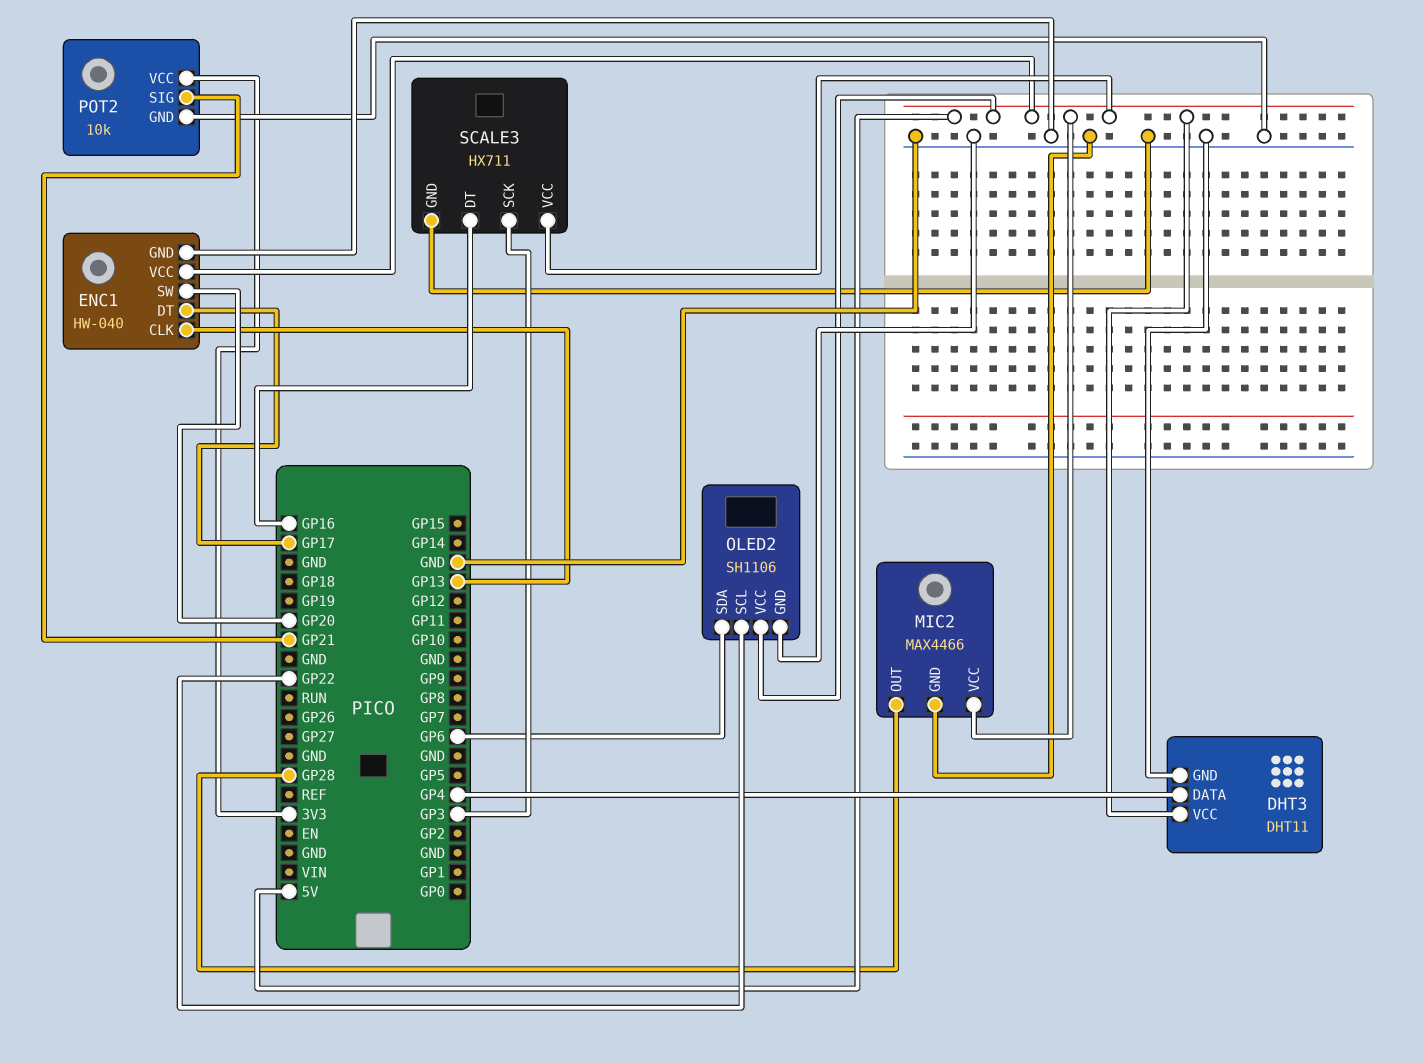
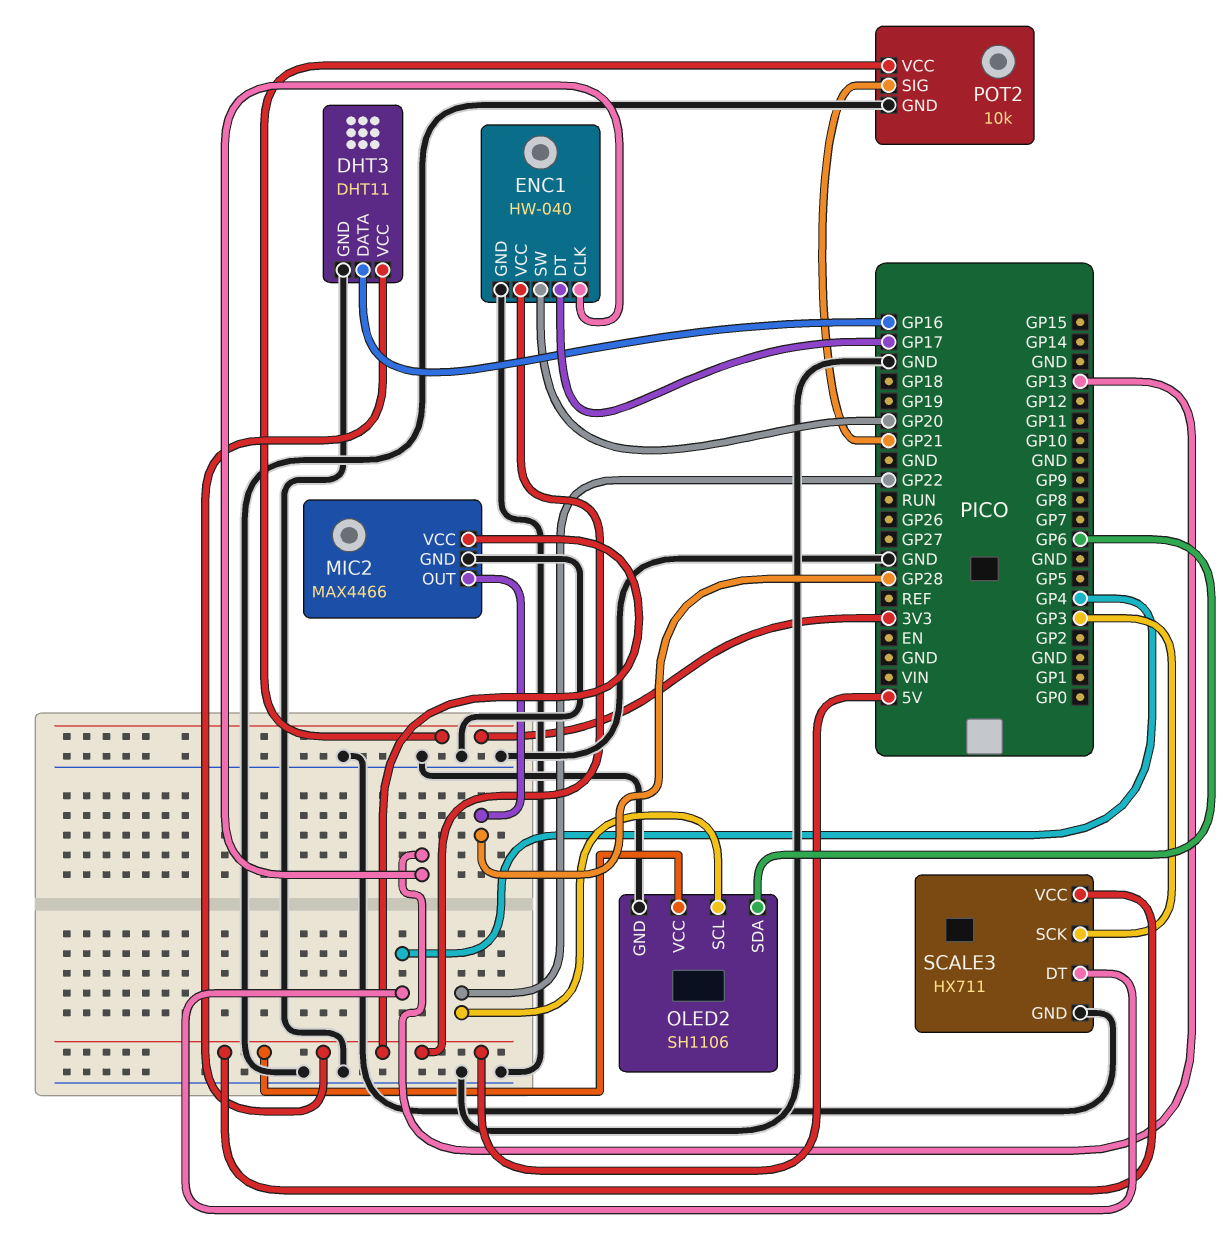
DHT3 pin DATA: GP4 -> GP16
SCALE3 pin DT: GP16 -> GP4

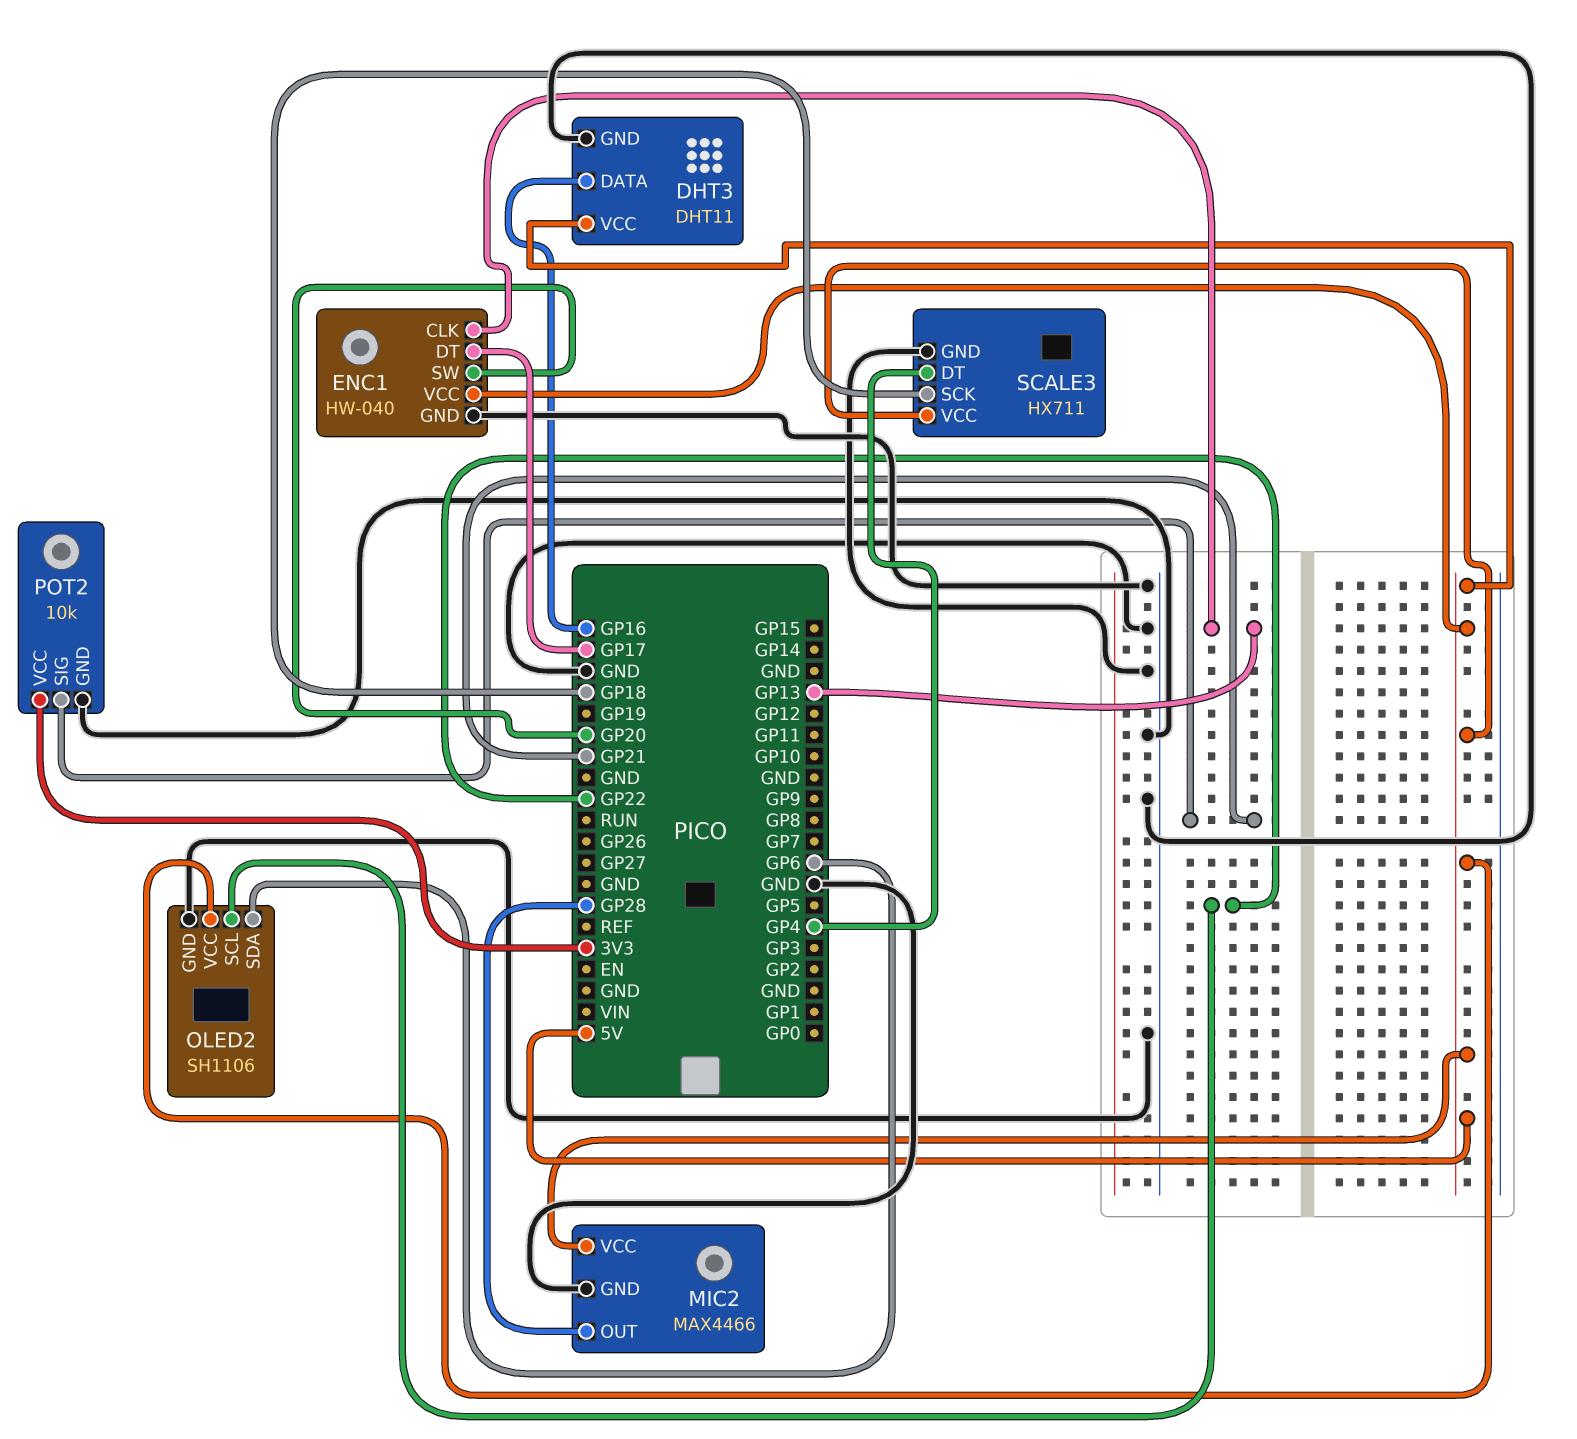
SCALE3 pin SCK: GP3 -> GP18

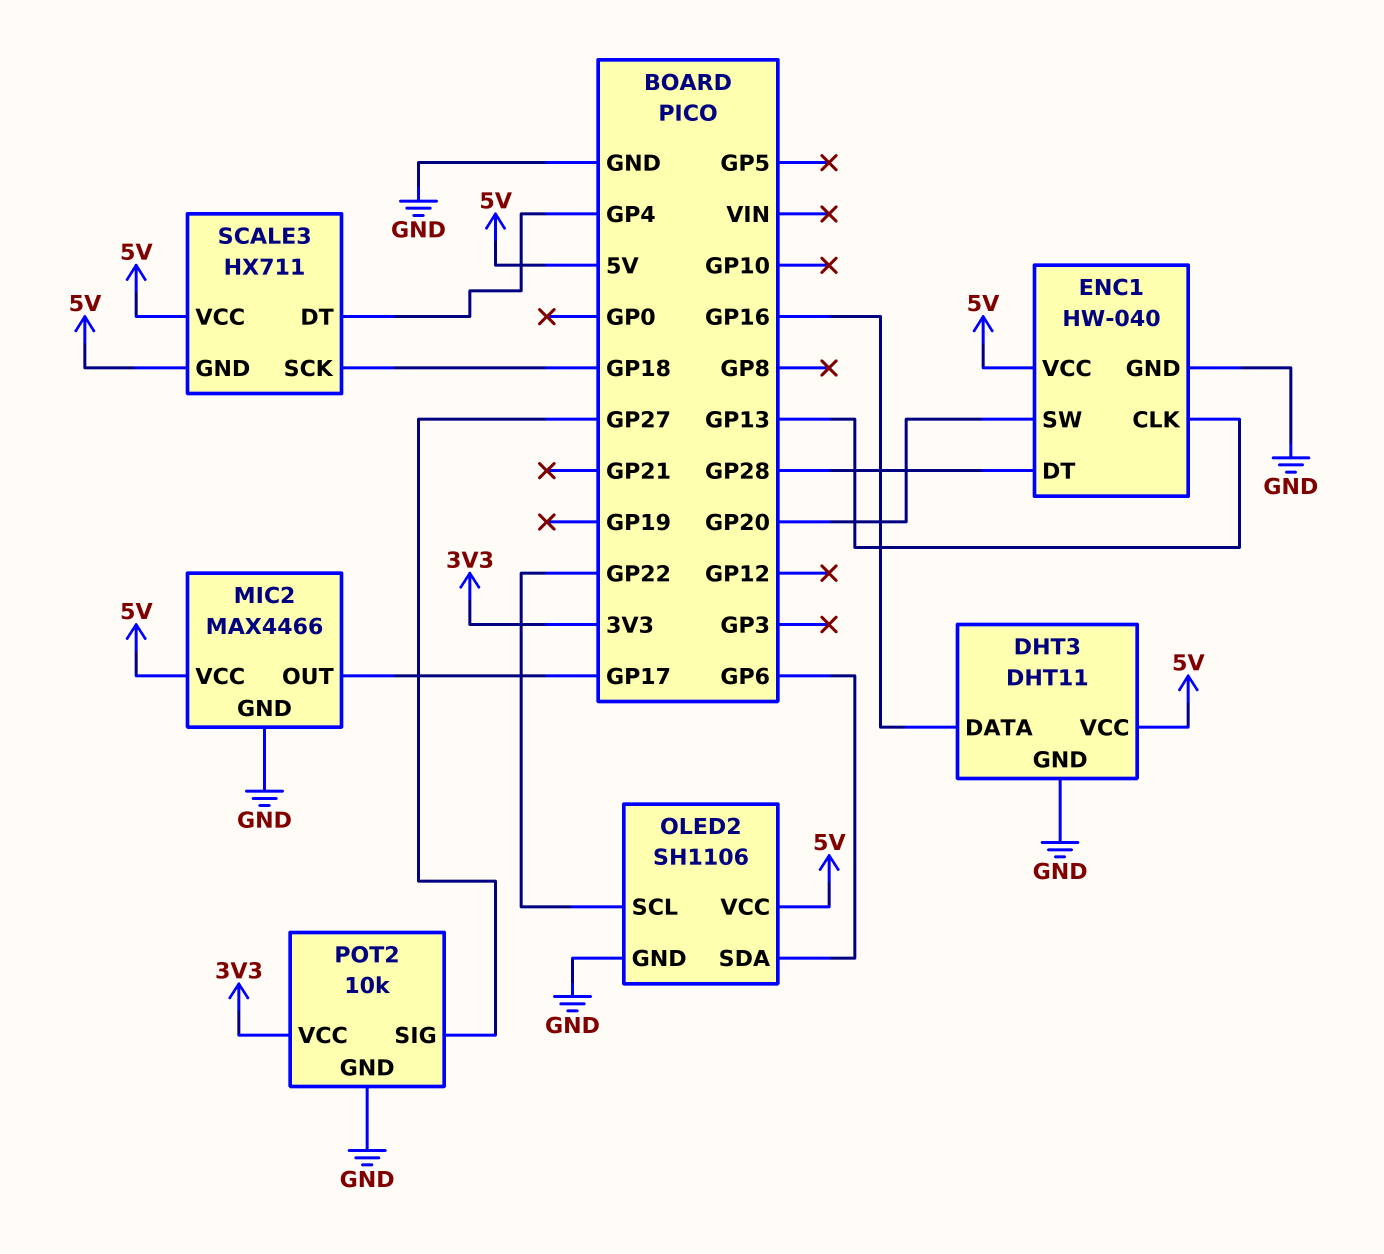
ENC1 pin DT: GP17 -> GP28
MIC2 pin OUT: GP28 -> GP17
POT2 pin SIG: GP21 -> GP27
SCALE3 pin GND: GND -> 5V

